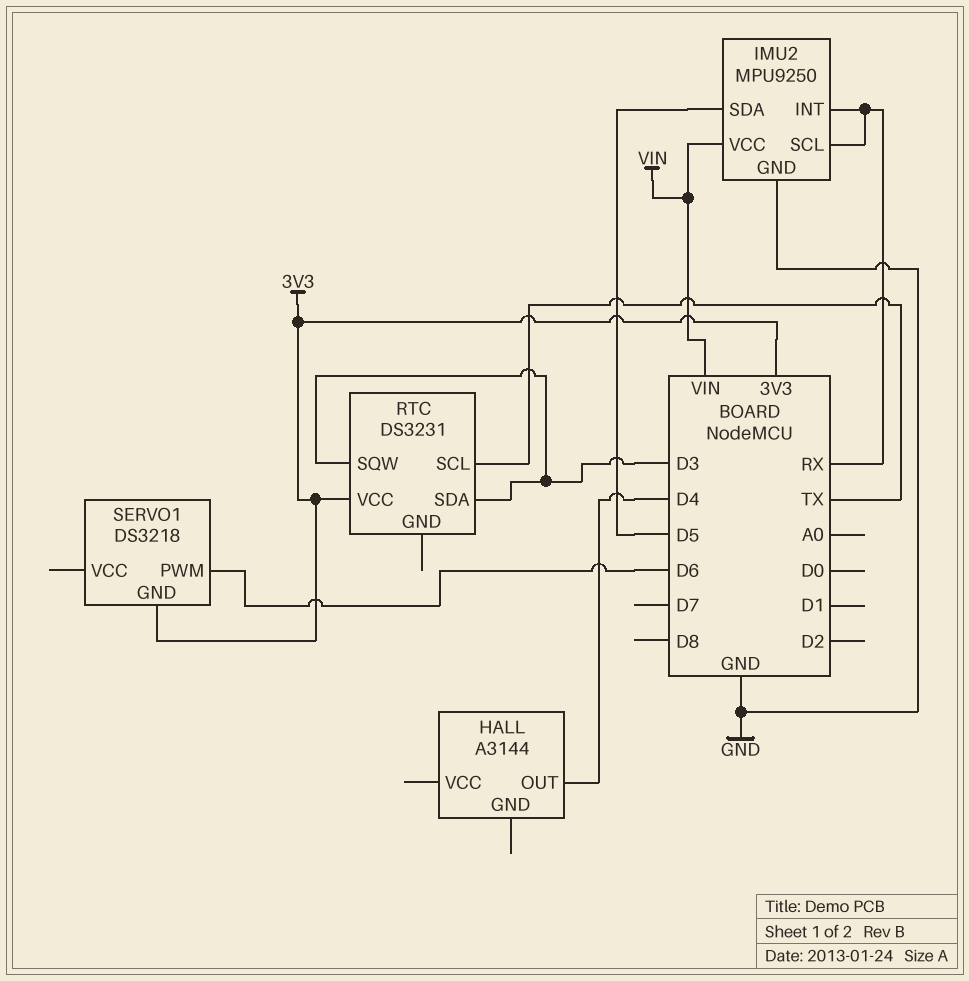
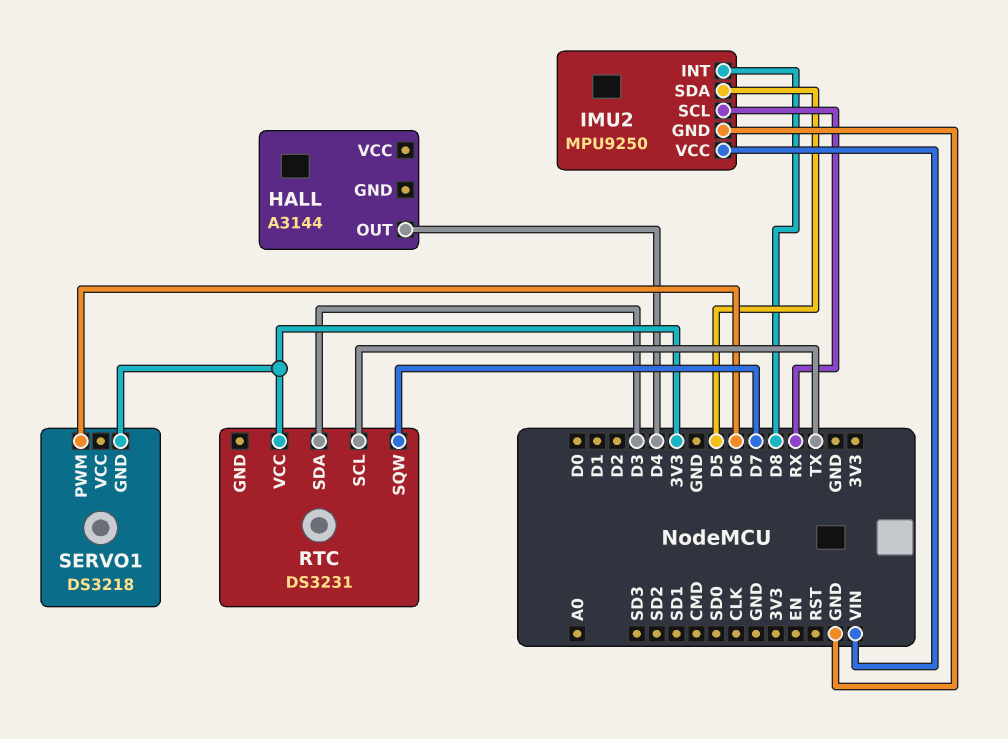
IMU2 pin INT: RX -> D8
RTC pin SQW: D3 -> D7

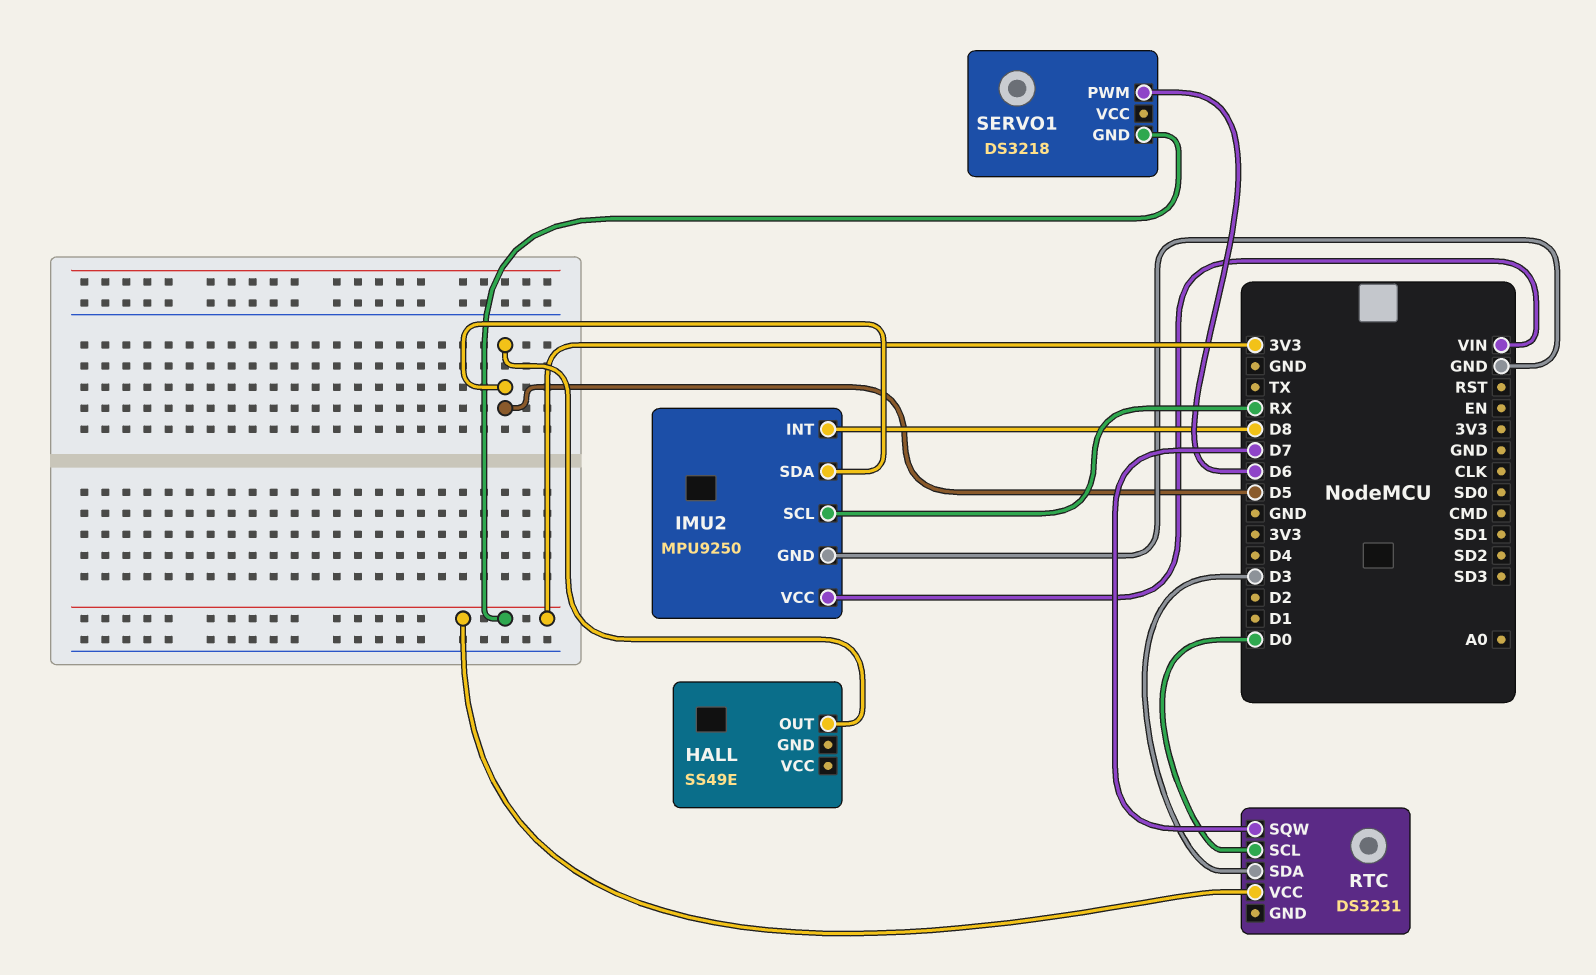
HALL: A3144 -> SS49E
HALL pin OUT: D4 -> D5
RTC pin SCL: TX -> D0

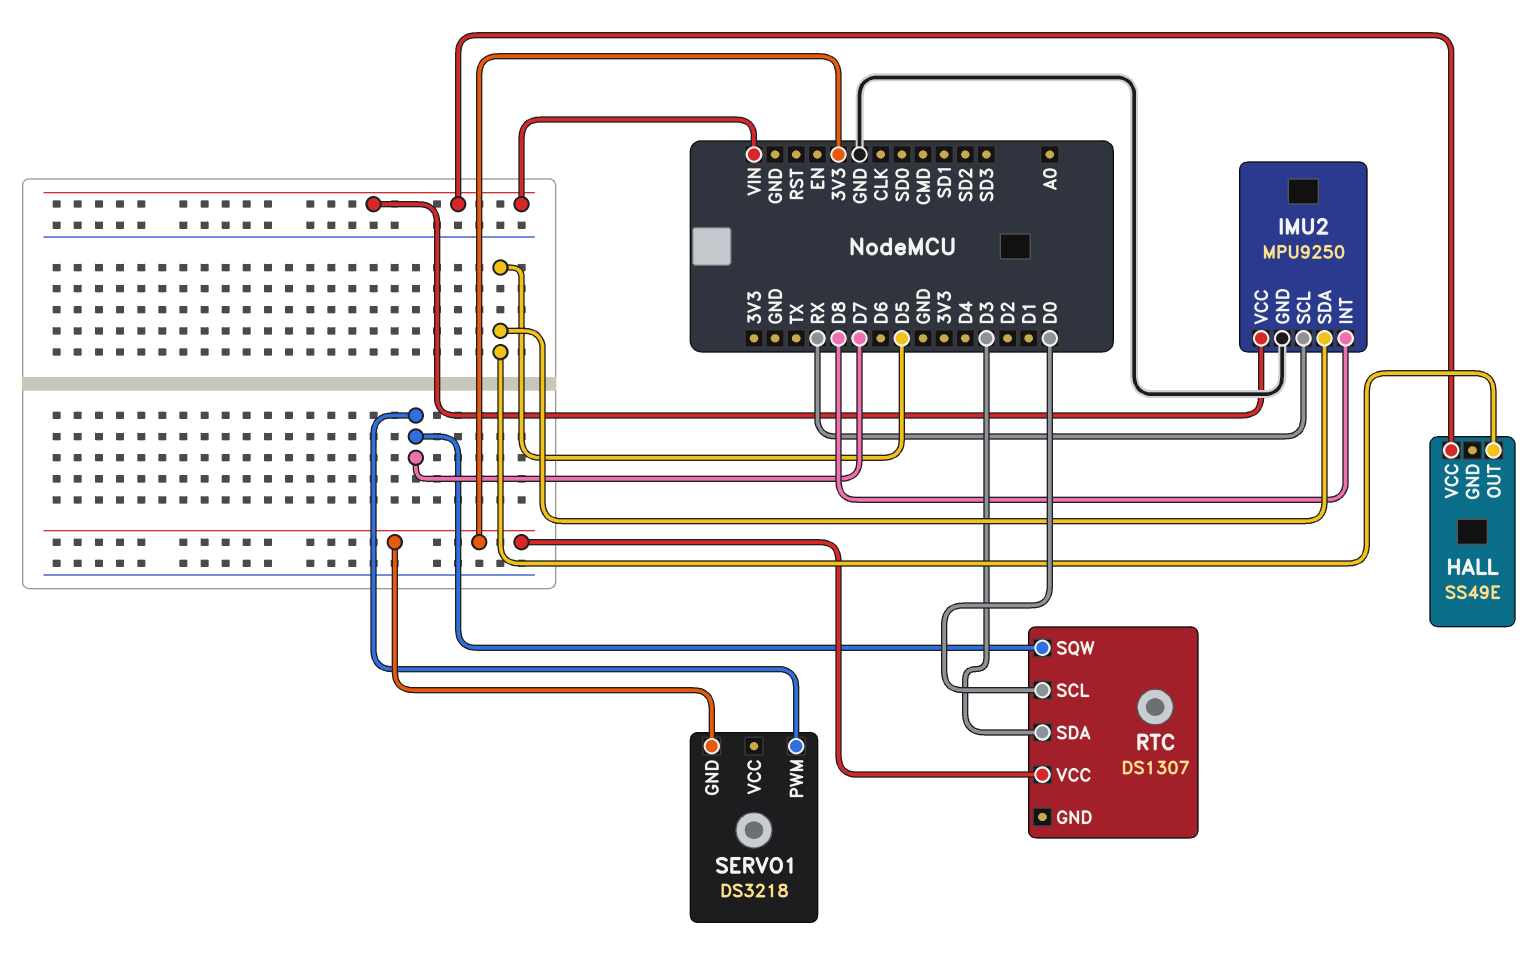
HALL pin VCC: none -> VIN
RTC: DS3231 -> DS1307
SERVO1 pin PWM: D6 -> D7

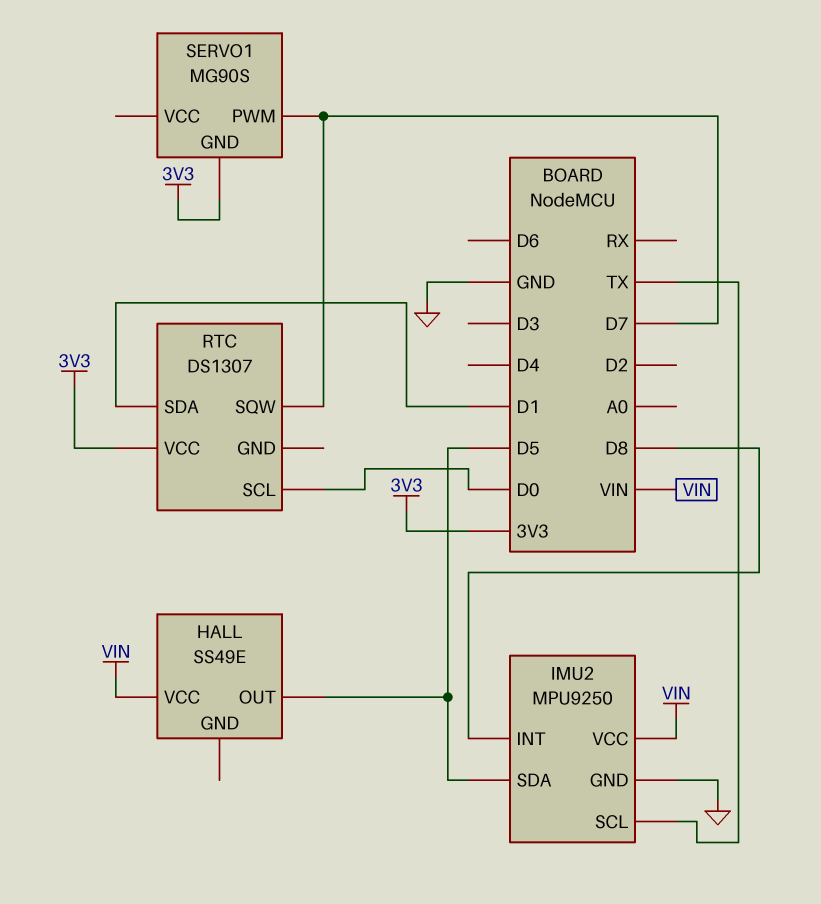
IMU2 pin SCL: RX -> TX
RTC pin SDA: D3 -> D1
SERVO1: DS3218 -> MG90S

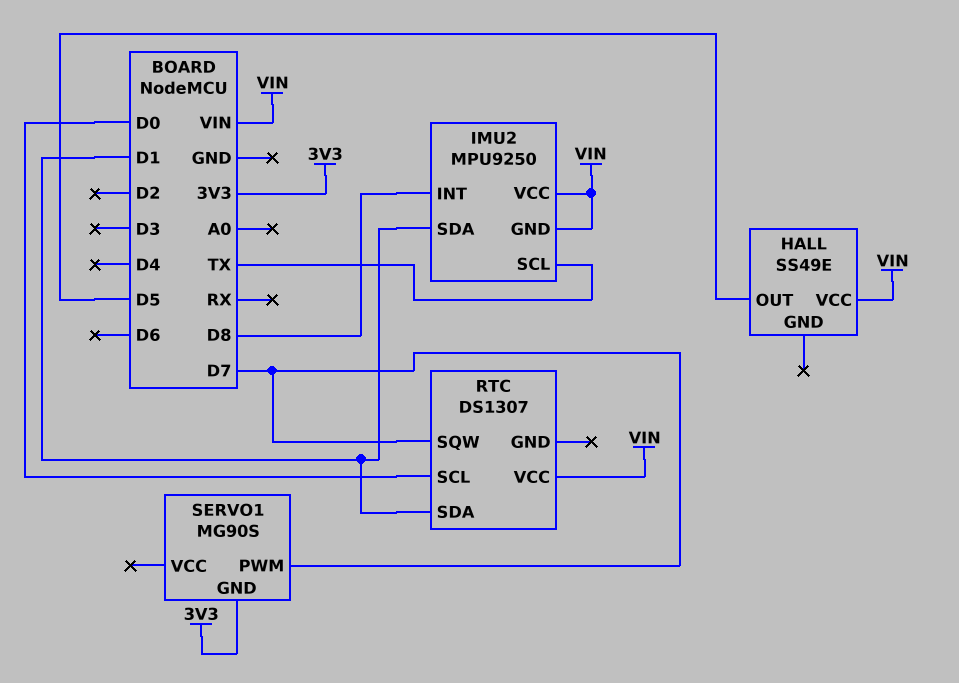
IMU2 pin GND: GND -> VIN
IMU2 pin SDA: D5 -> D1
RTC pin VCC: 3V3 -> VIN

